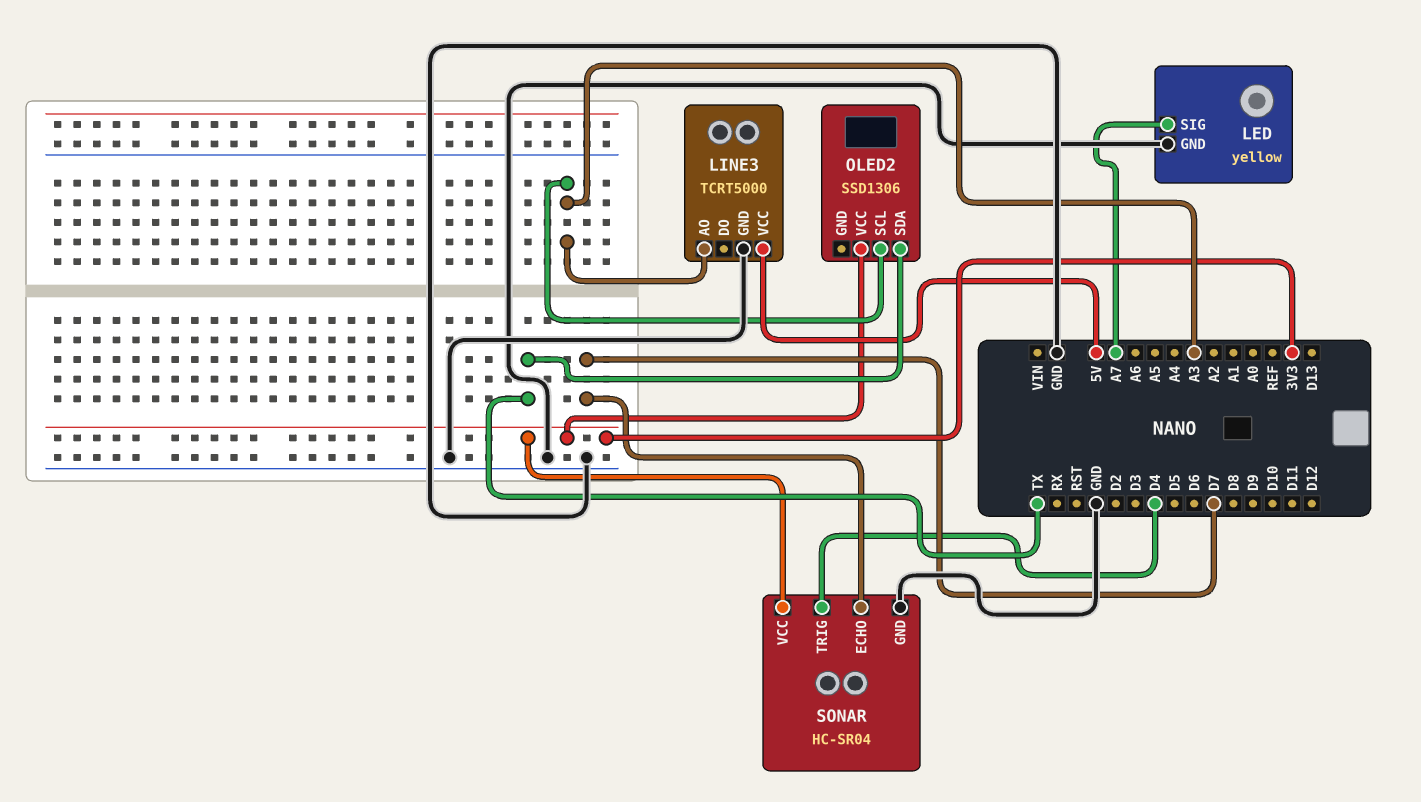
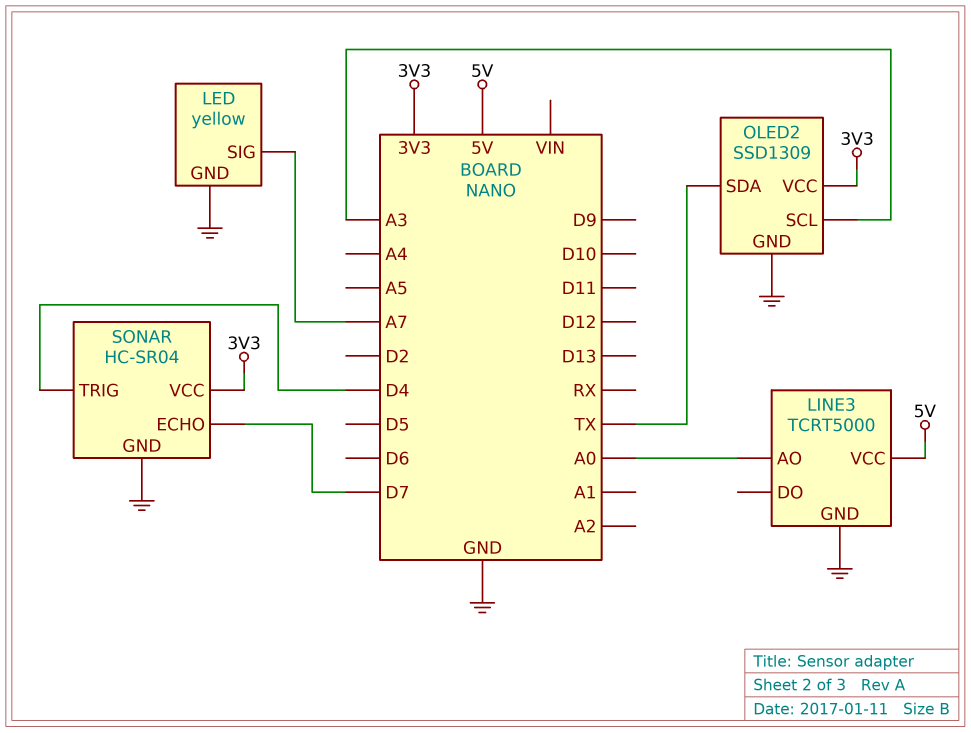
LINE3 pin AO: A3 -> A0
OLED2: SSD1306 -> SSD1309
OLED2 pin GND: none -> GND

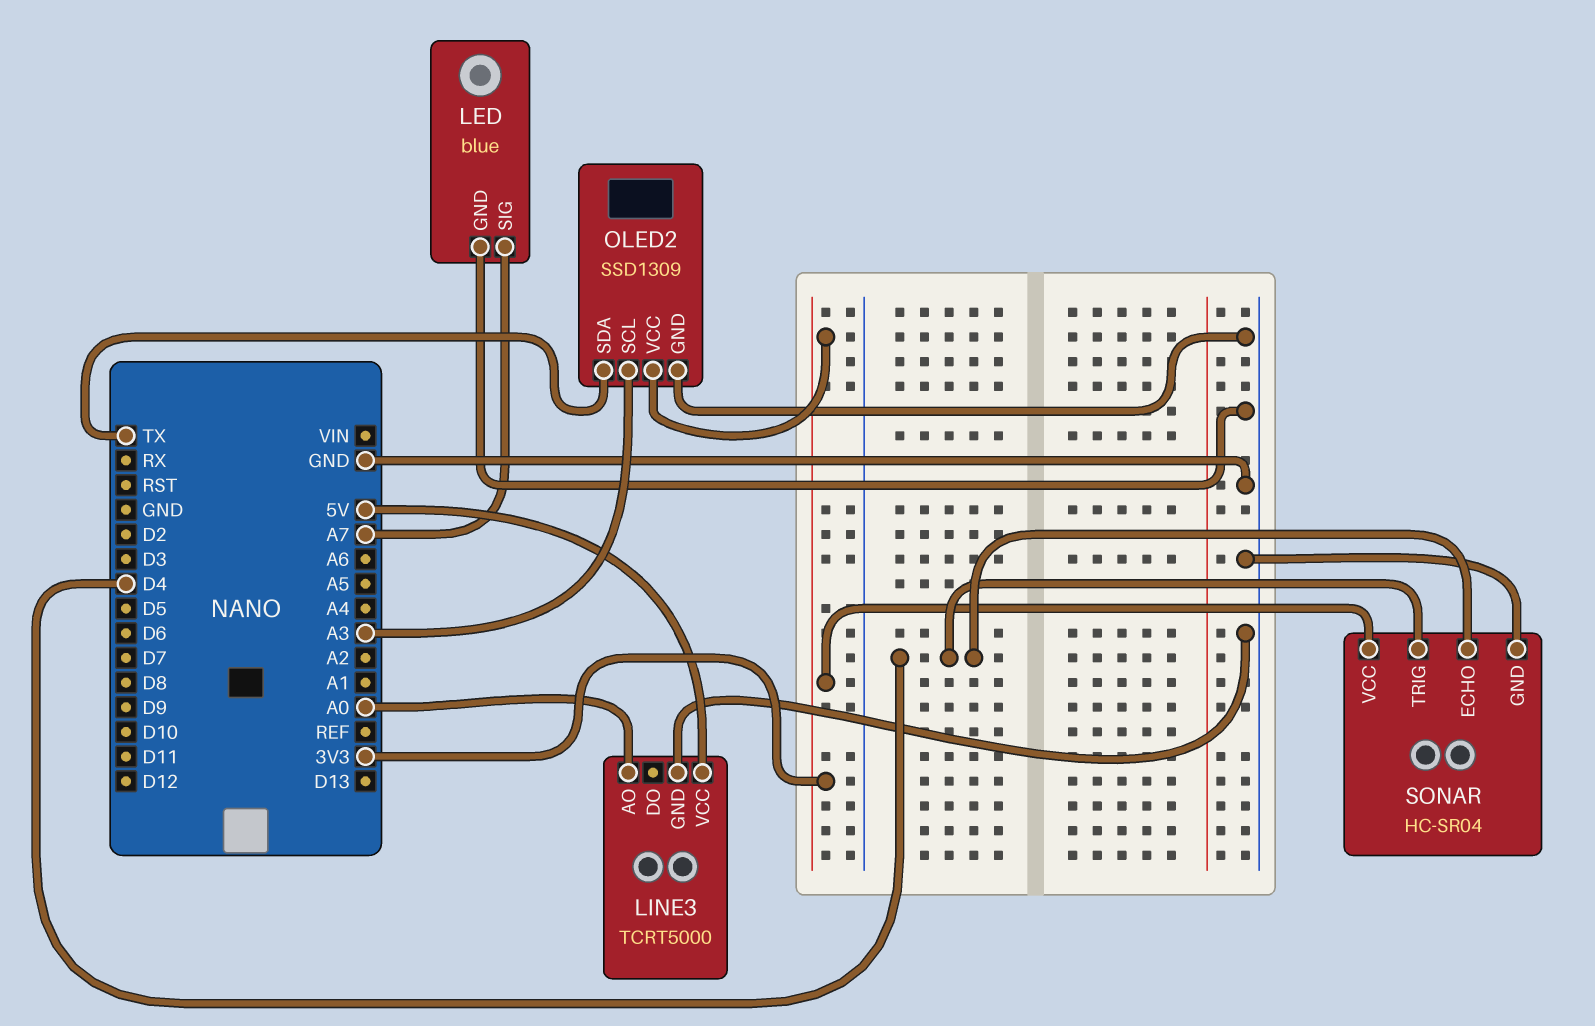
LED: yellow -> blue
SONAR pin ECHO: D7 -> D4

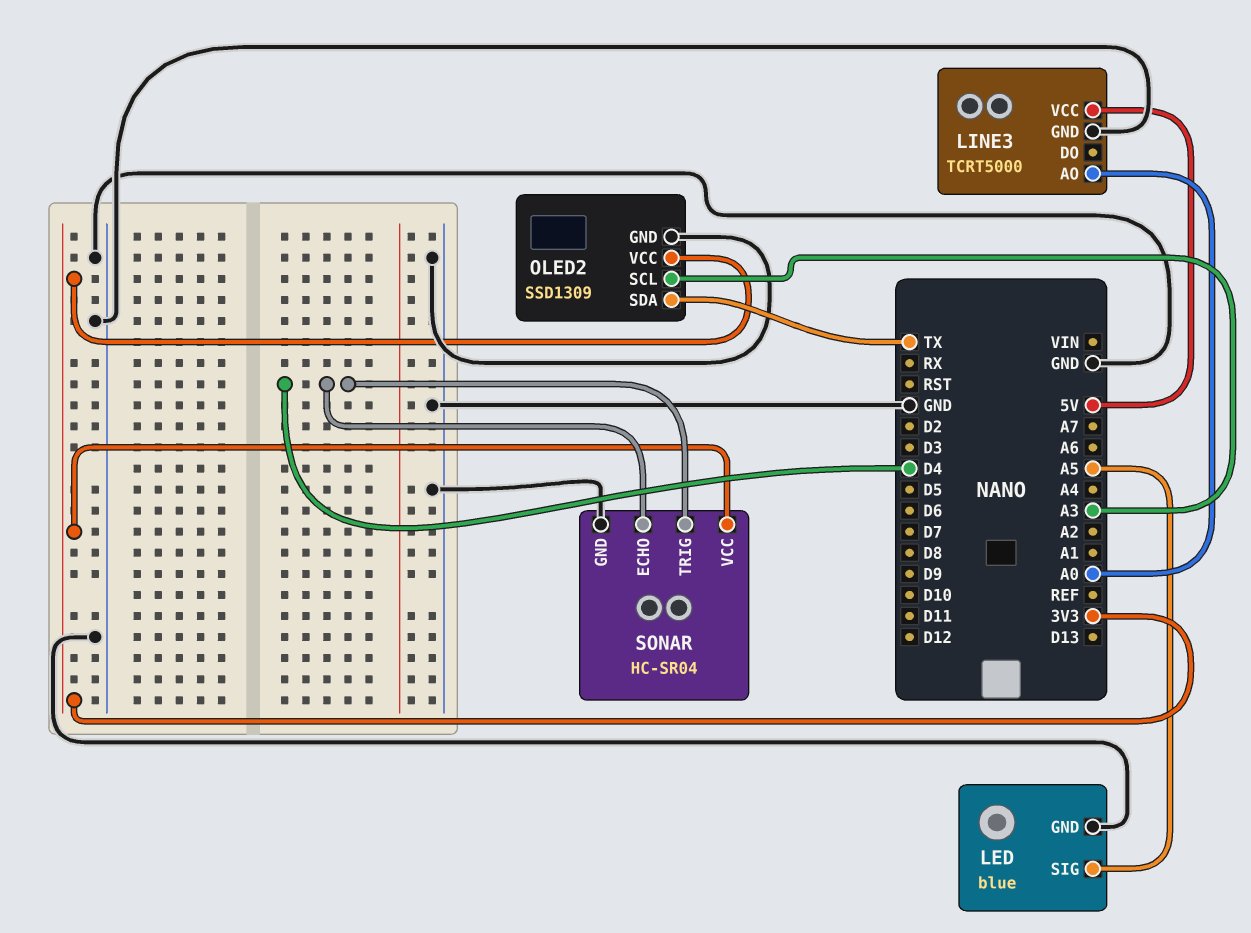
LED pin SIG: A7 -> A5

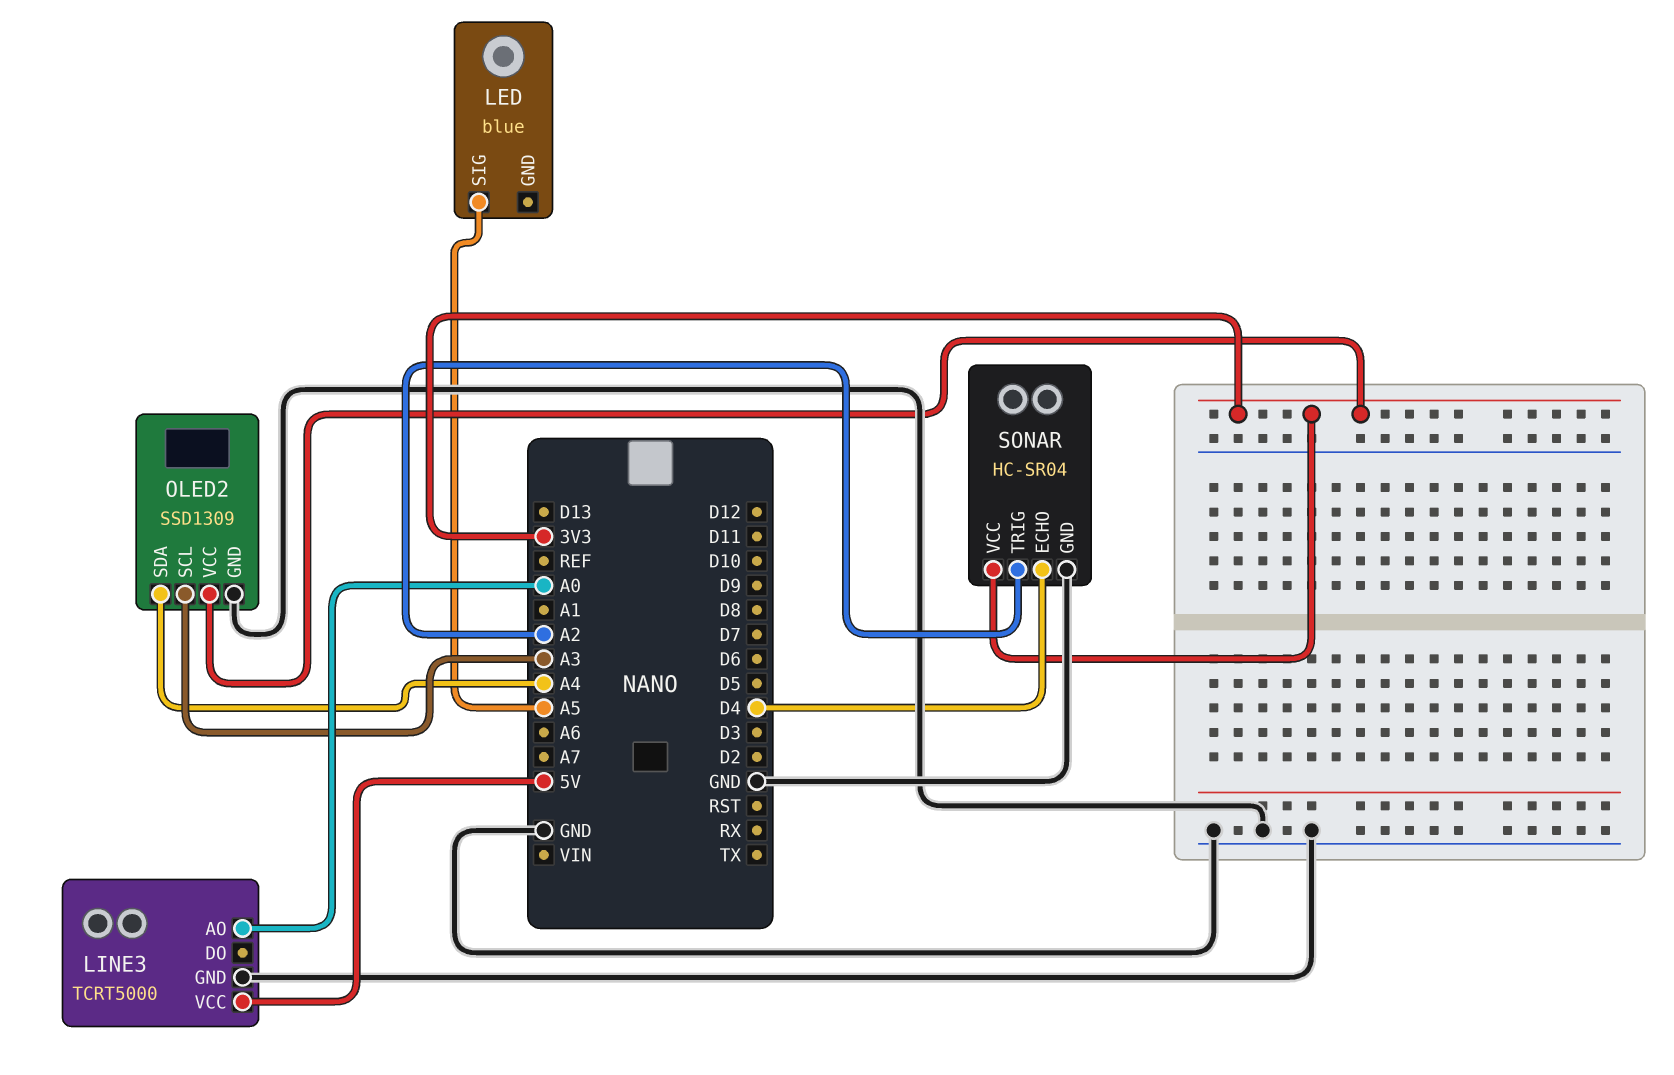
LED pin GND: GND -> none
OLED2 pin SDA: TX -> A4
SONAR pin TRIG: D4 -> A2

